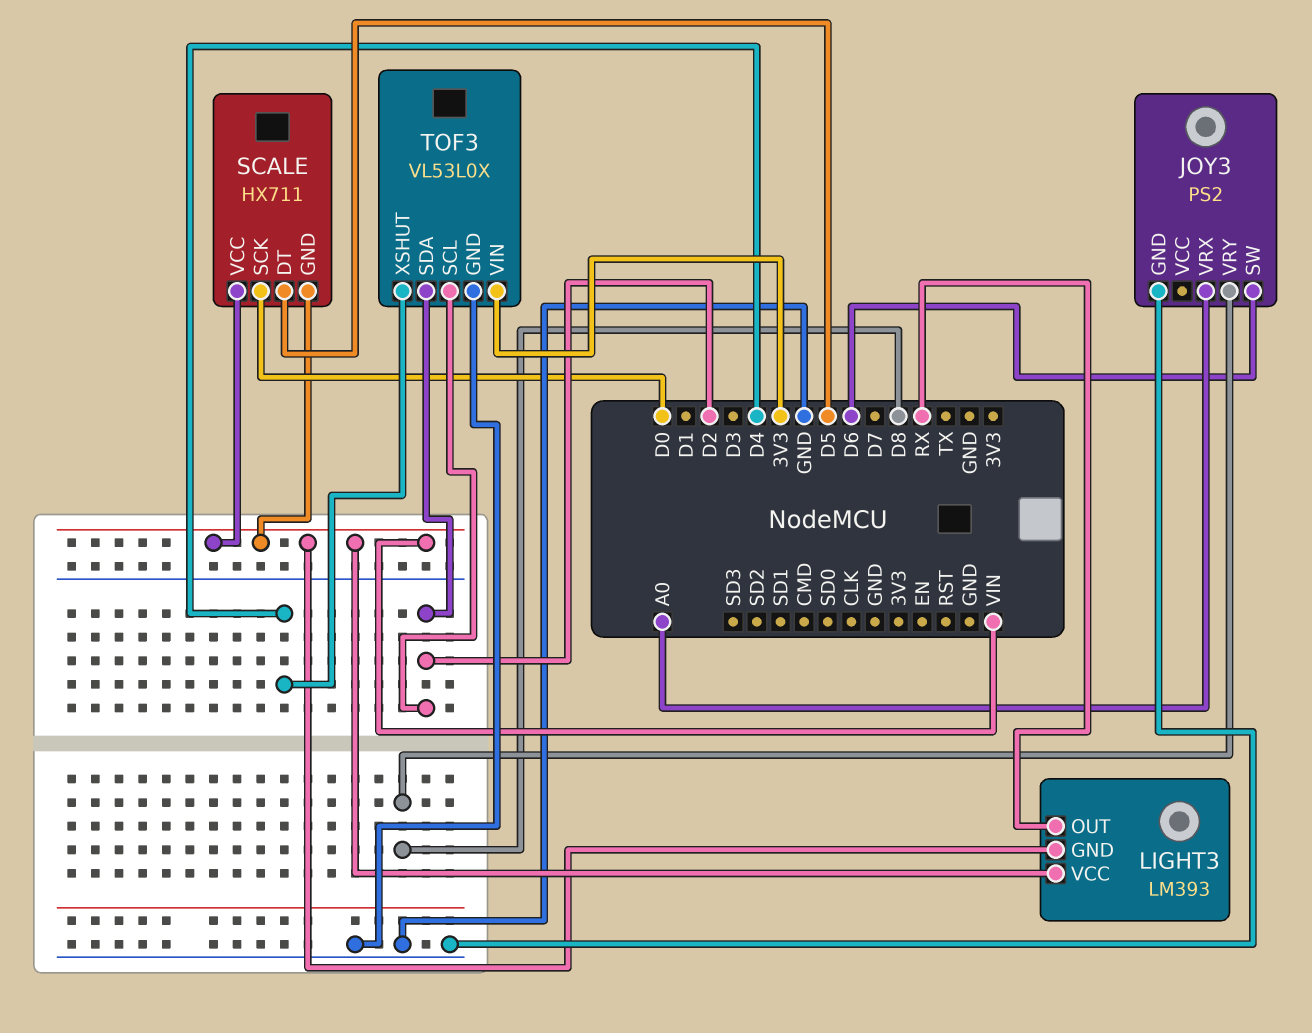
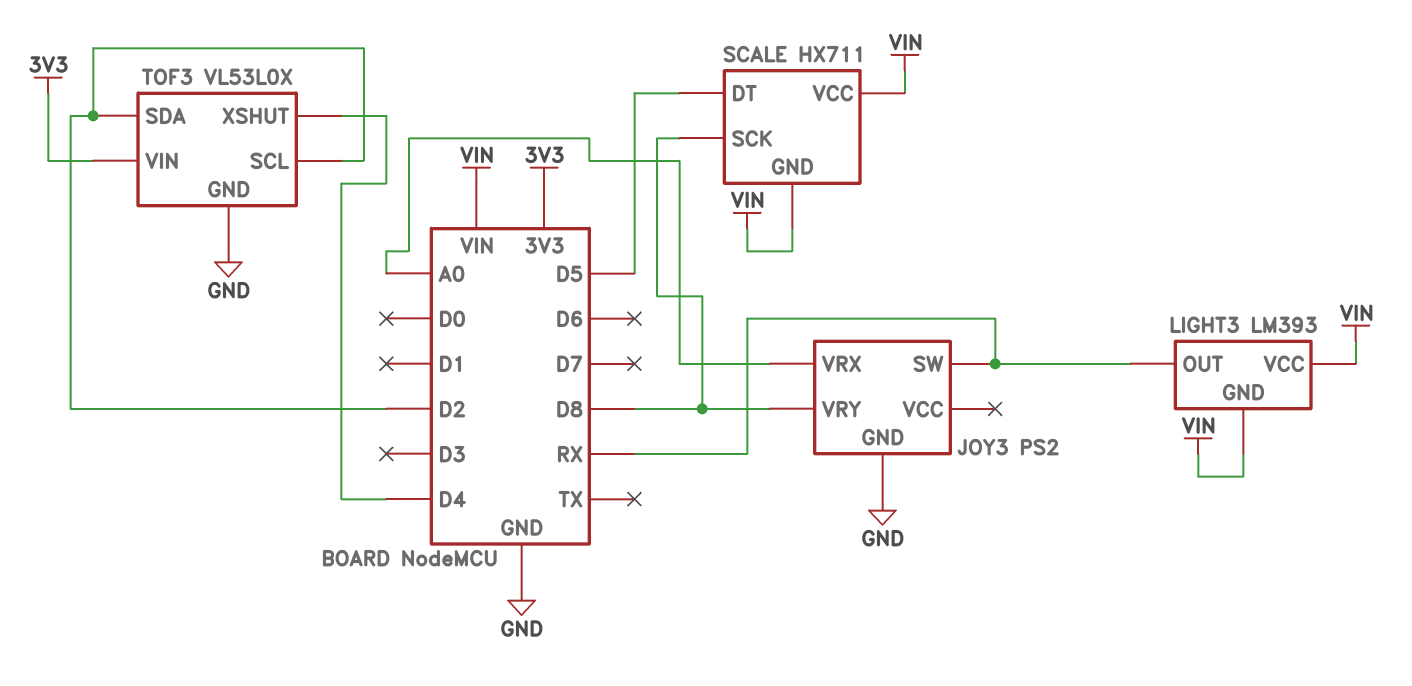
JOY3 pin SW: D6 -> RX
SCALE pin SCK: D0 -> D8

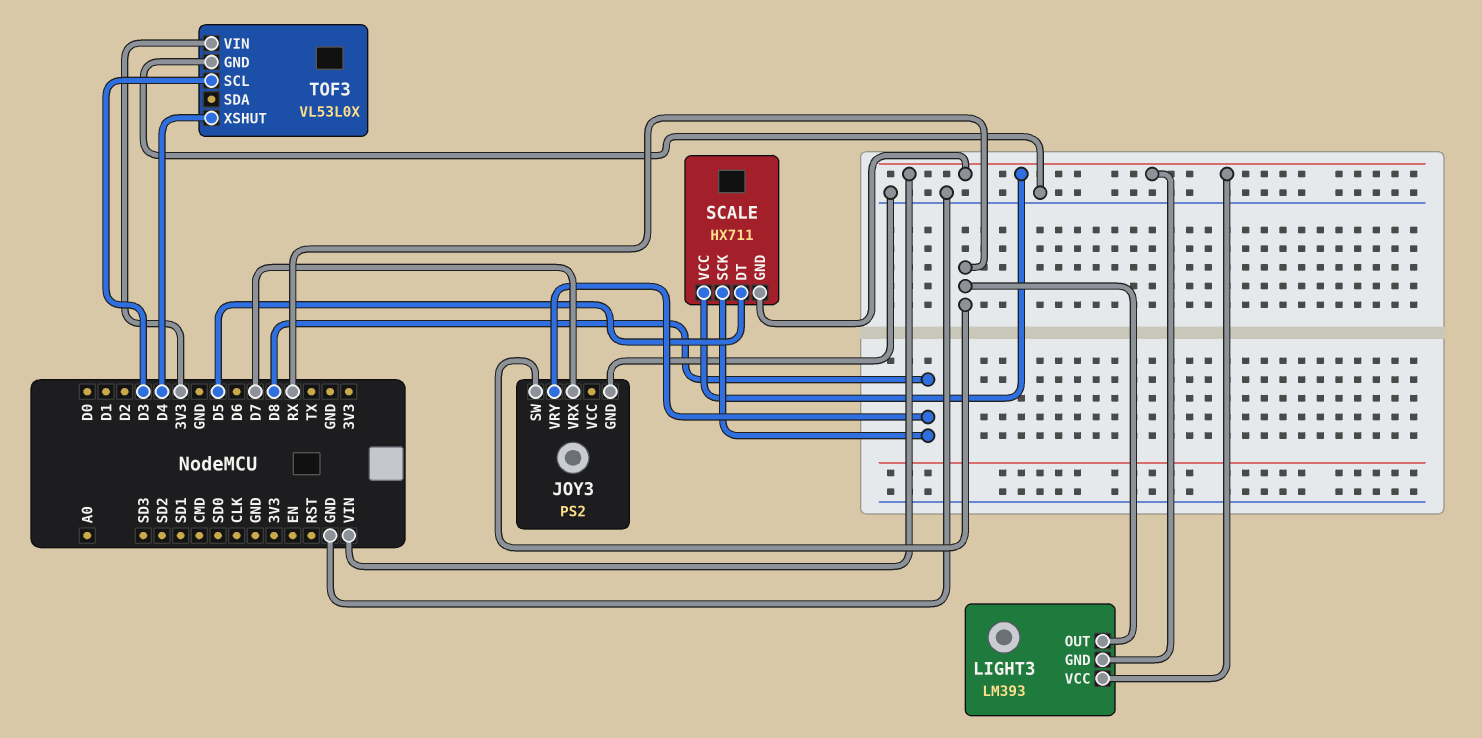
JOY3 pin VRX: A0 -> D7
TOF3 pin SCL: D2 -> D3
TOF3 pin SDA: D2 -> none

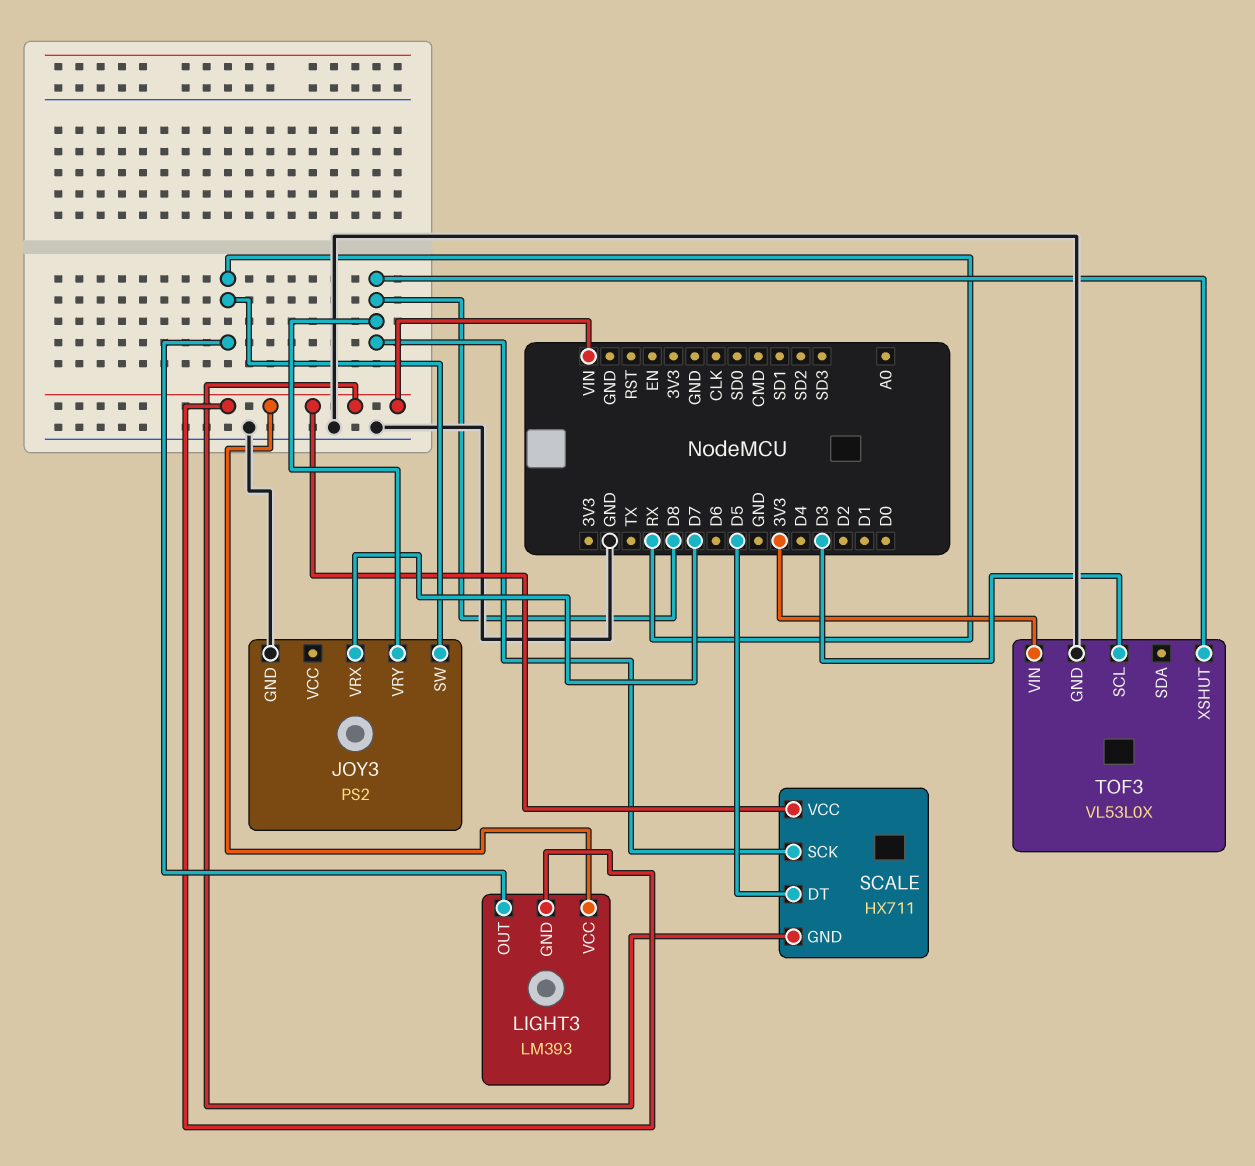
TOF3 pin XSHUT: D4 -> D8

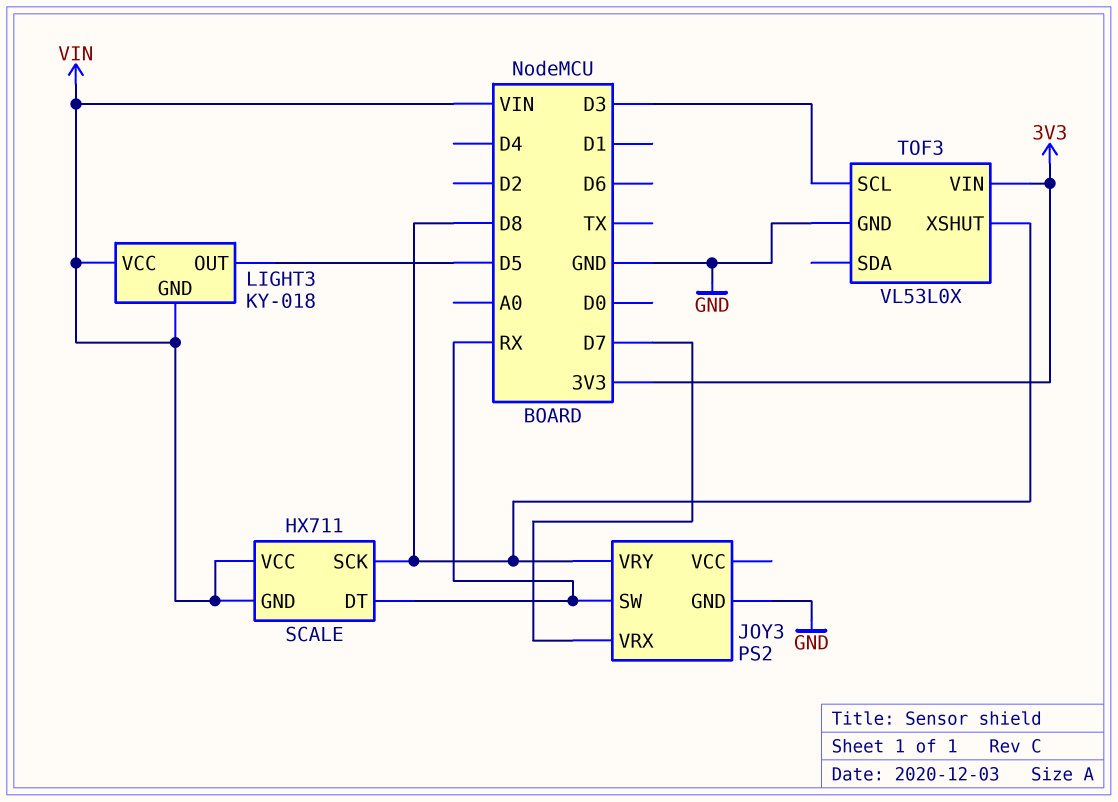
LIGHT3: LM393 -> KY-018
LIGHT3 pin OUT: RX -> D5
SCALE pin DT: D5 -> RX

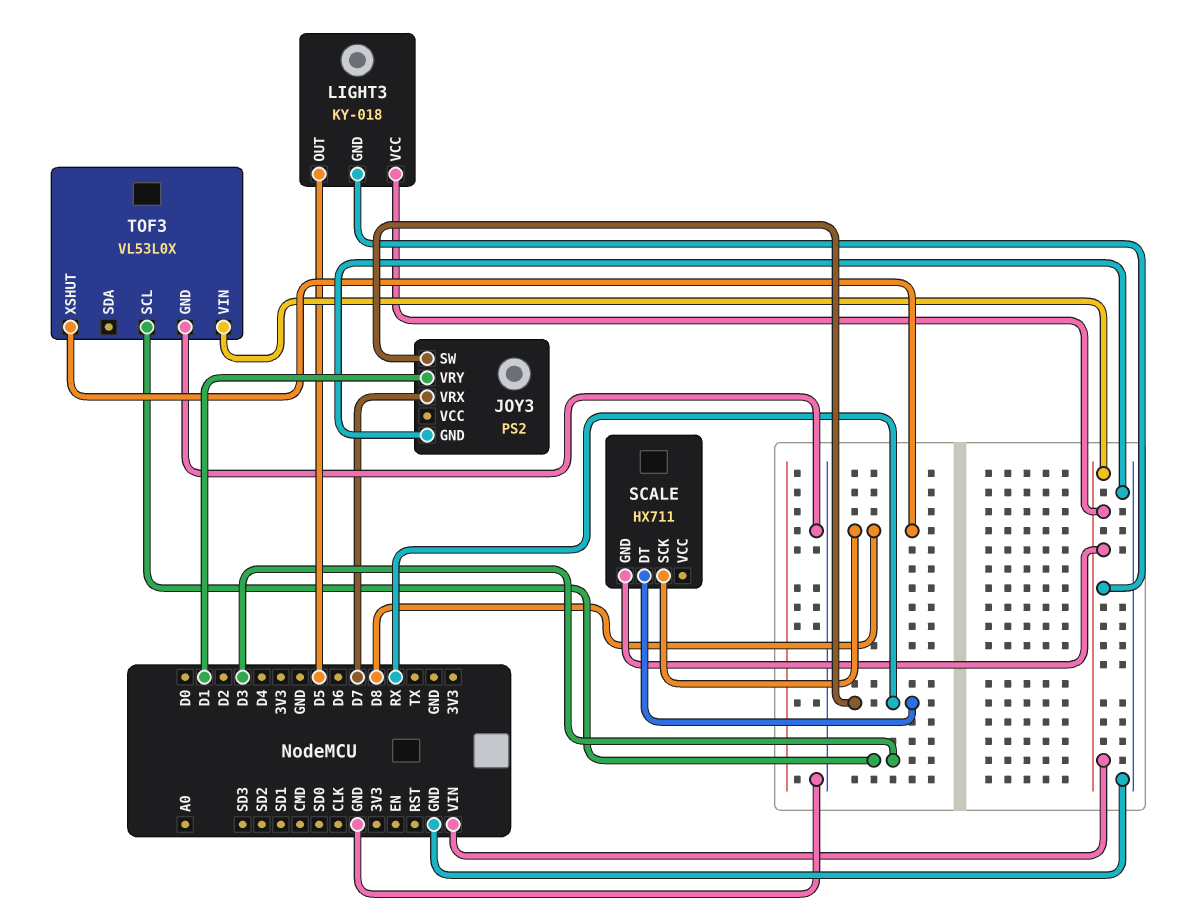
JOY3 pin VRY: D8 -> D1
SCALE pin VCC: VIN -> none
TOF3 pin VIN: 3V3 -> VIN

